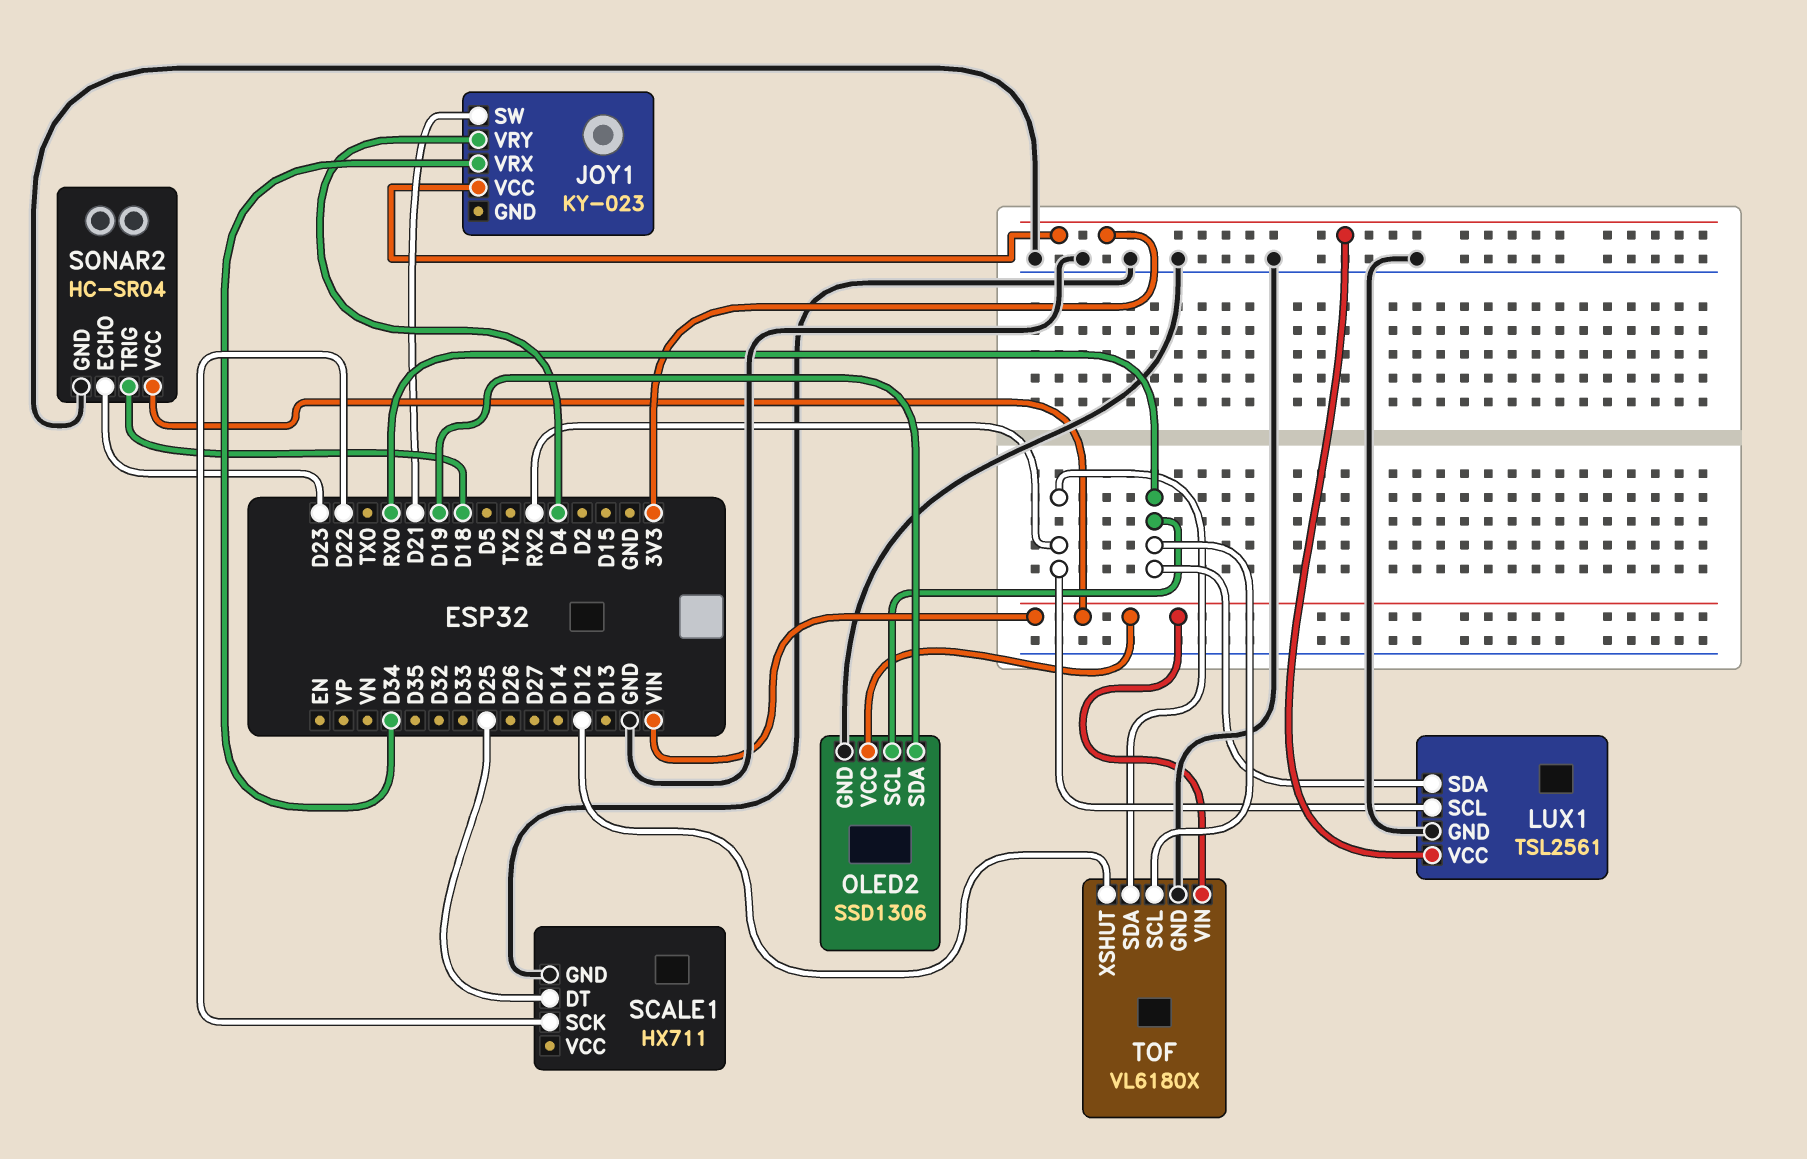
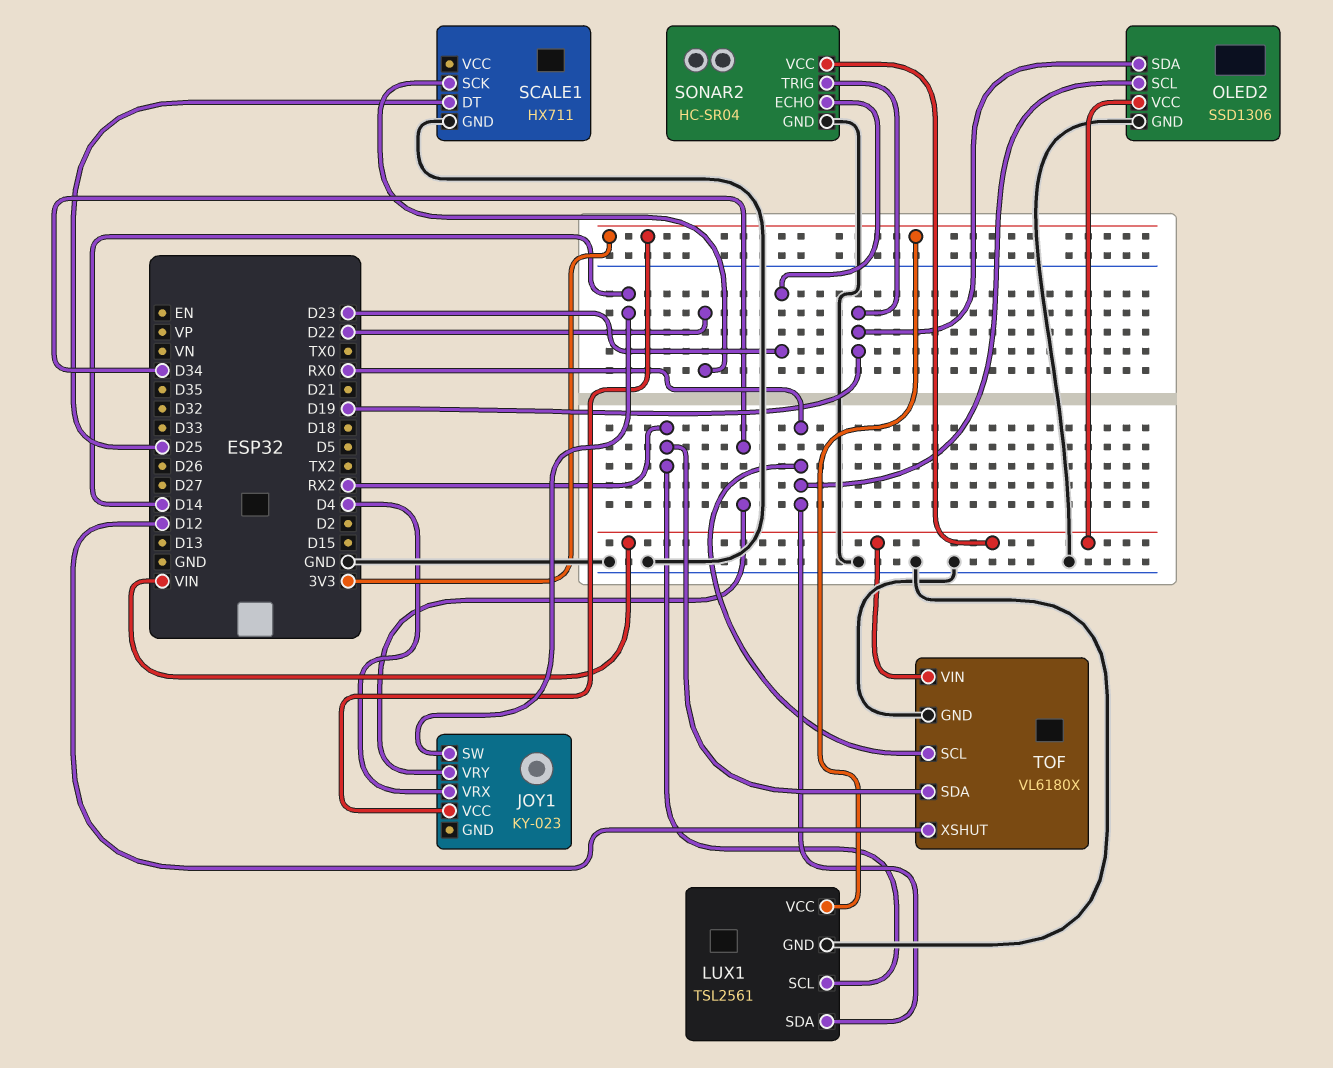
JOY1 pin SW: D21 -> D14
JOY1 pin VRX: D34 -> D4
JOY1 pin VRY: D4 -> D34
SONAR2 pin TRIG: D18 -> D19

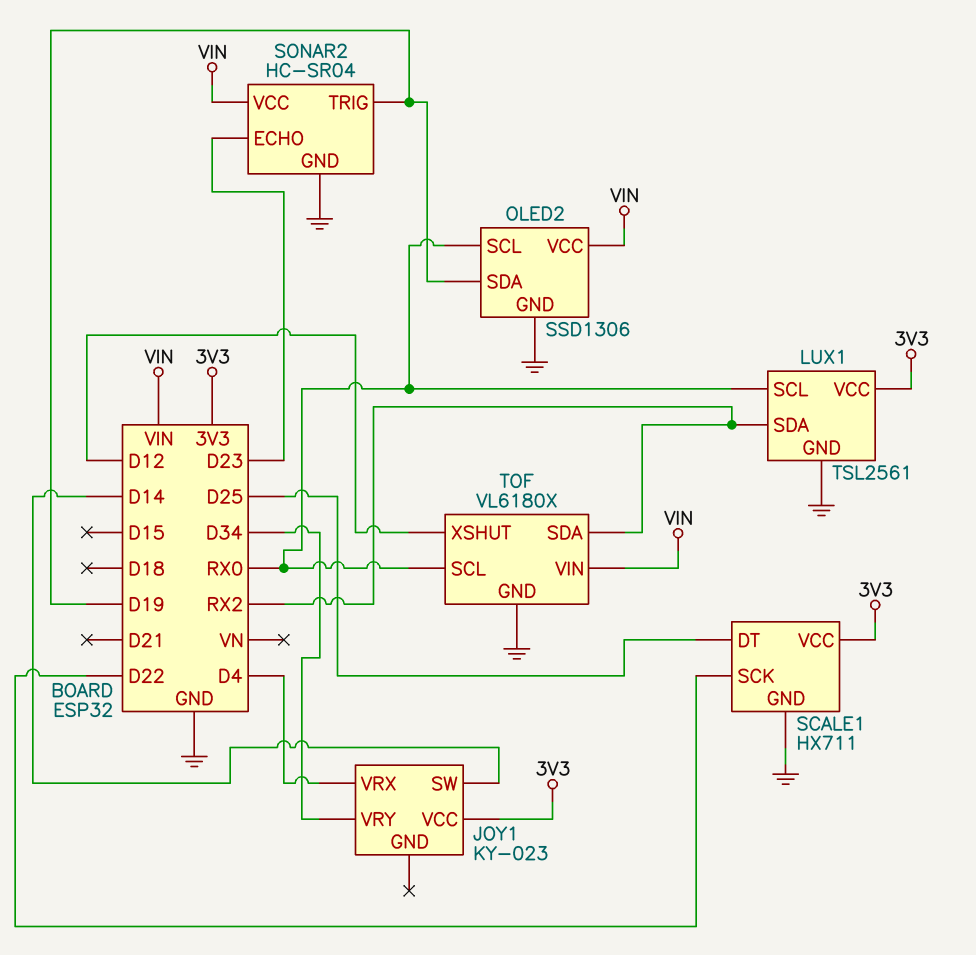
LUX1 pin SCL: RX2 -> RX0
LUX1 pin SDA: RX0 -> RX2
SCALE1 pin VCC: none -> 3V3

